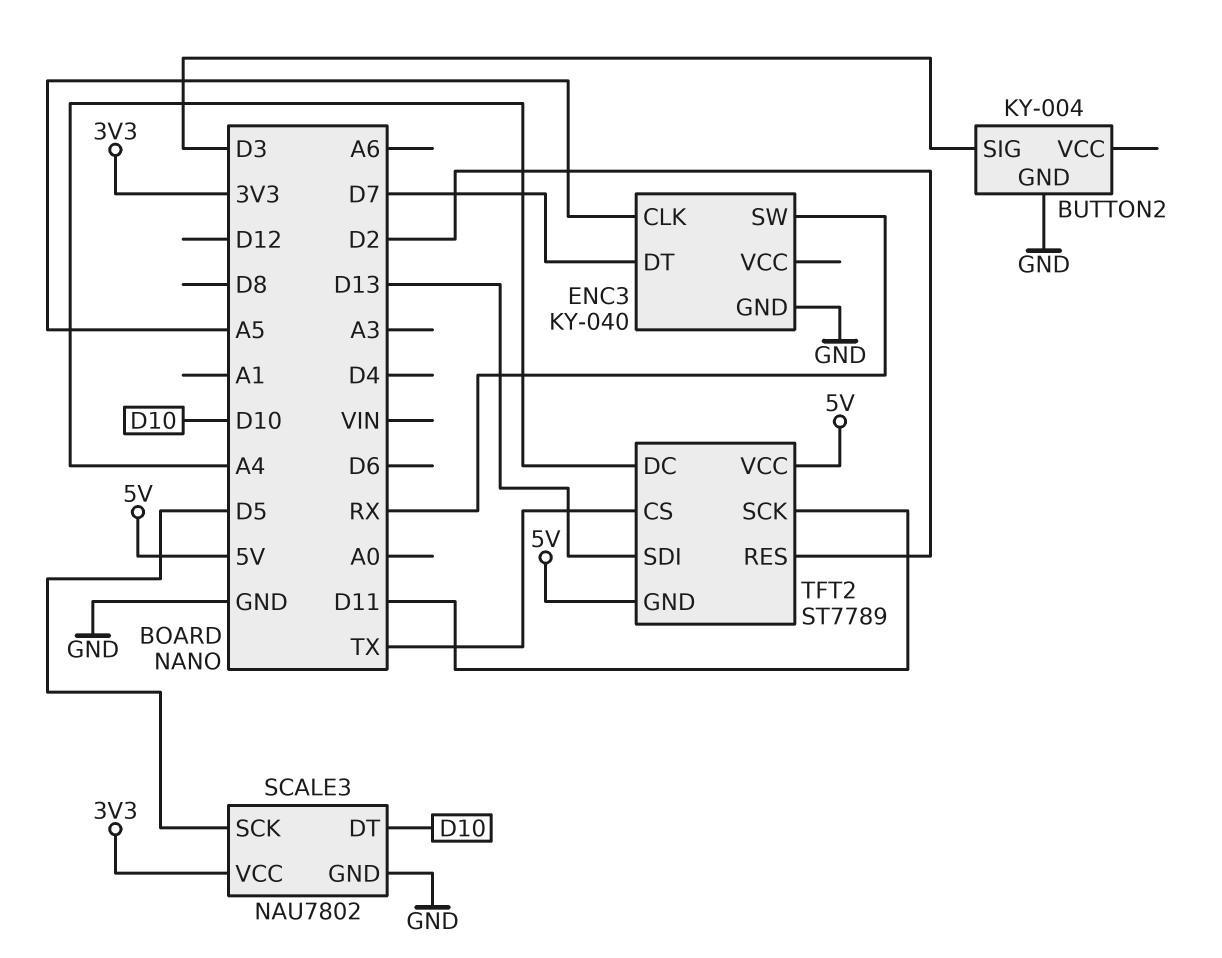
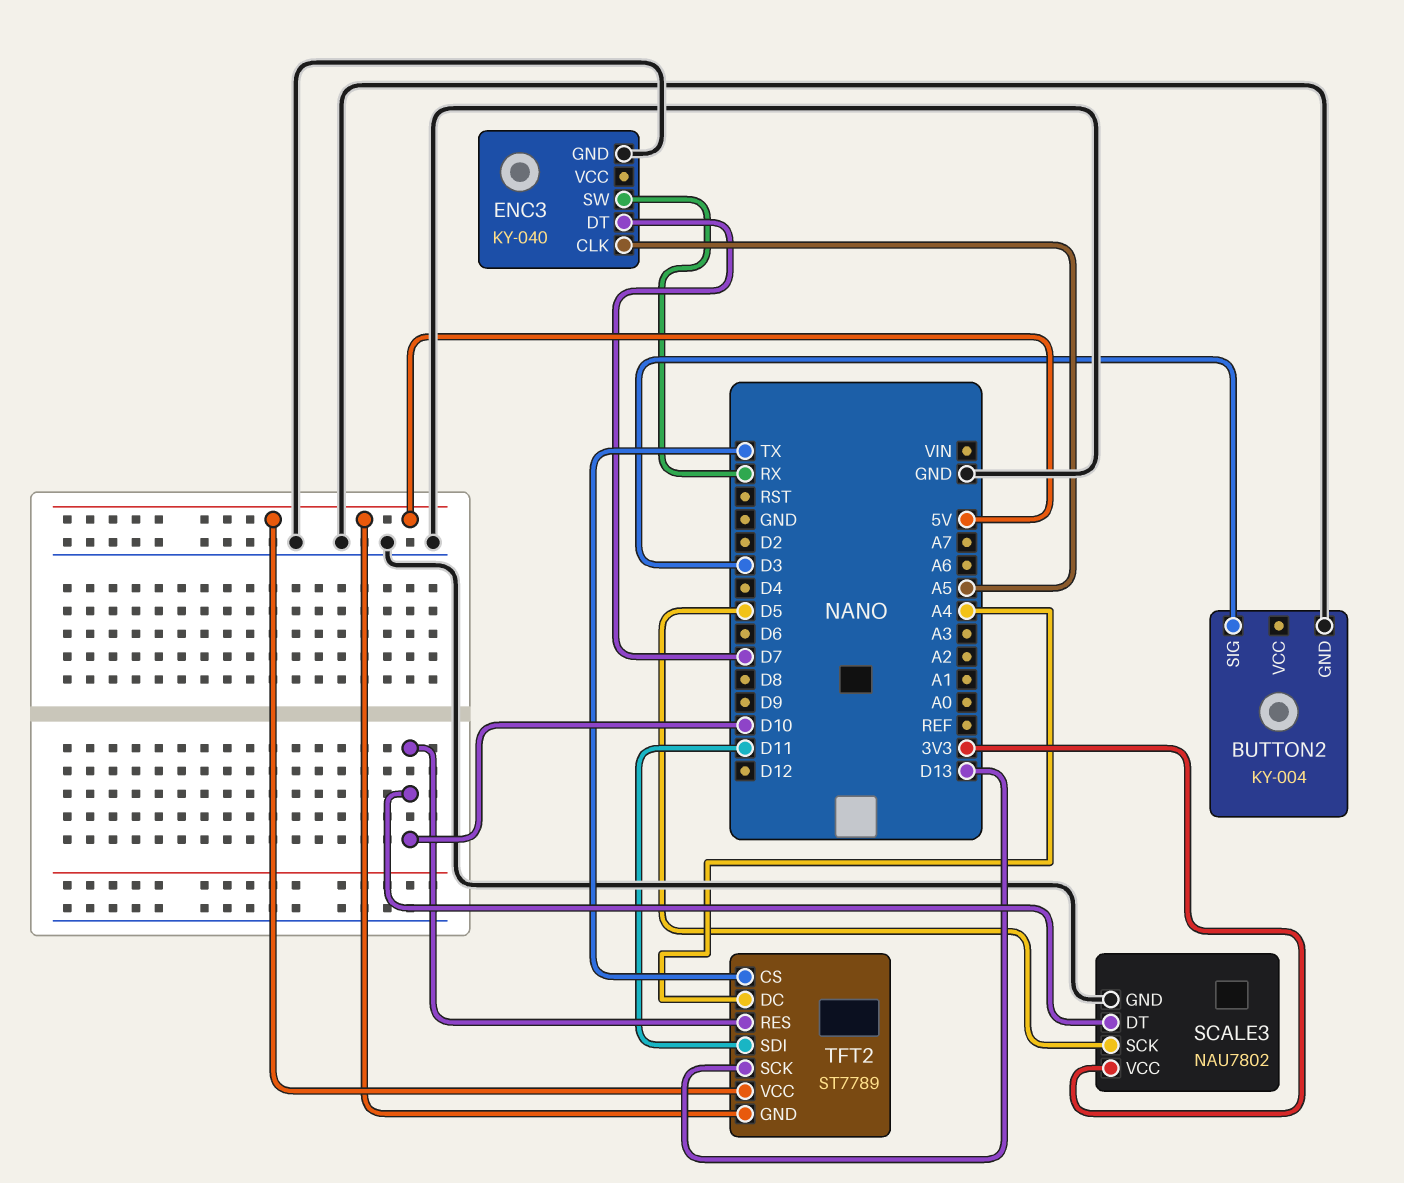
TFT2 pin RES: D2 -> D10
TFT2 pin SCK: D11 -> D13
TFT2 pin SDI: D13 -> D11

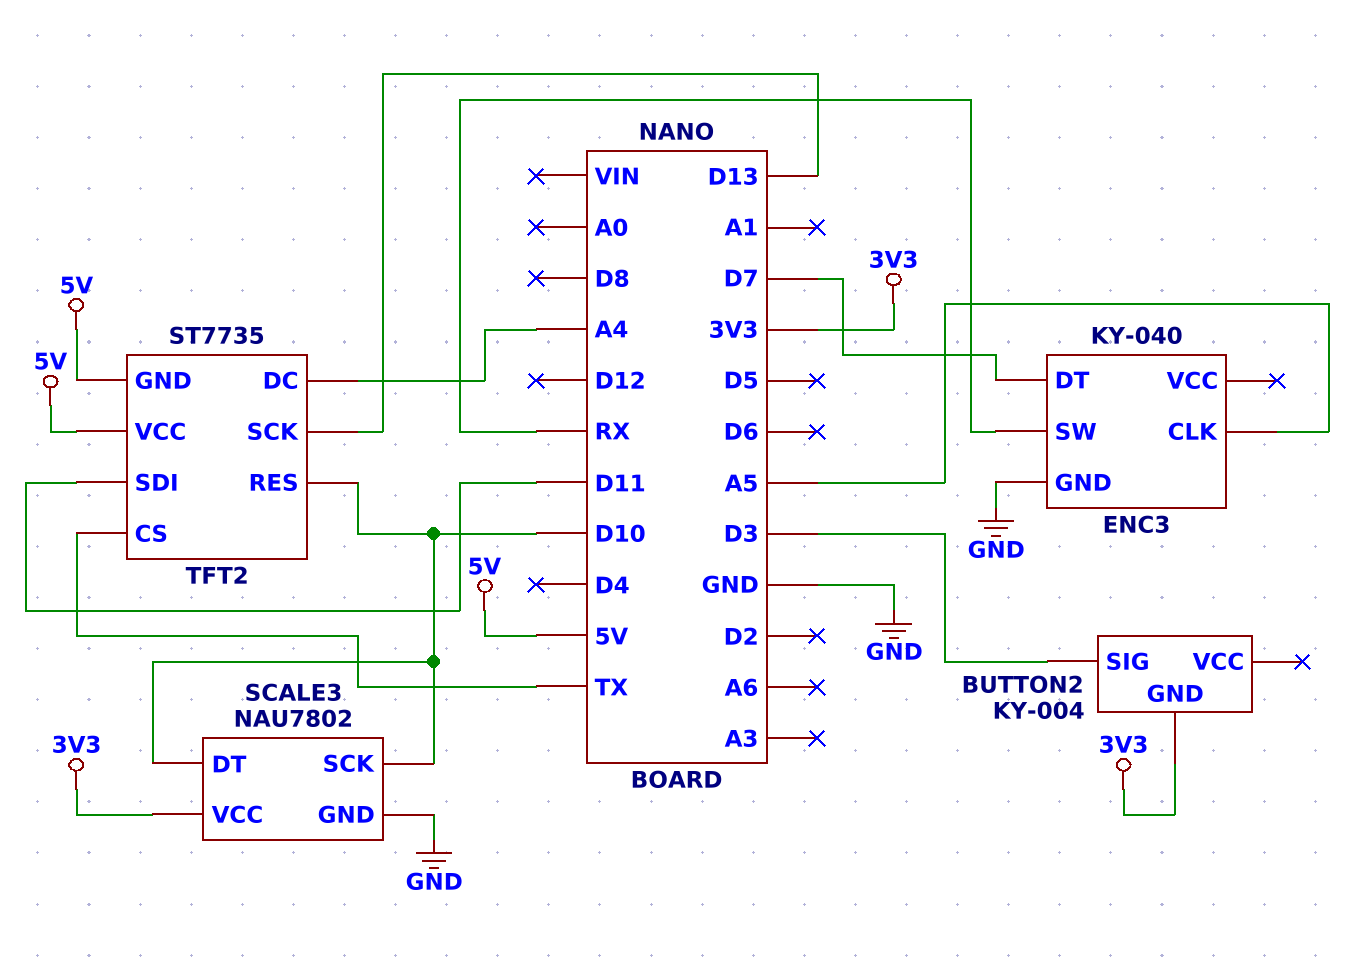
BUTTON2 pin GND: GND -> 3V3
SCALE3 pin SCK: D5 -> D10
TFT2: ST7789 -> ST7735

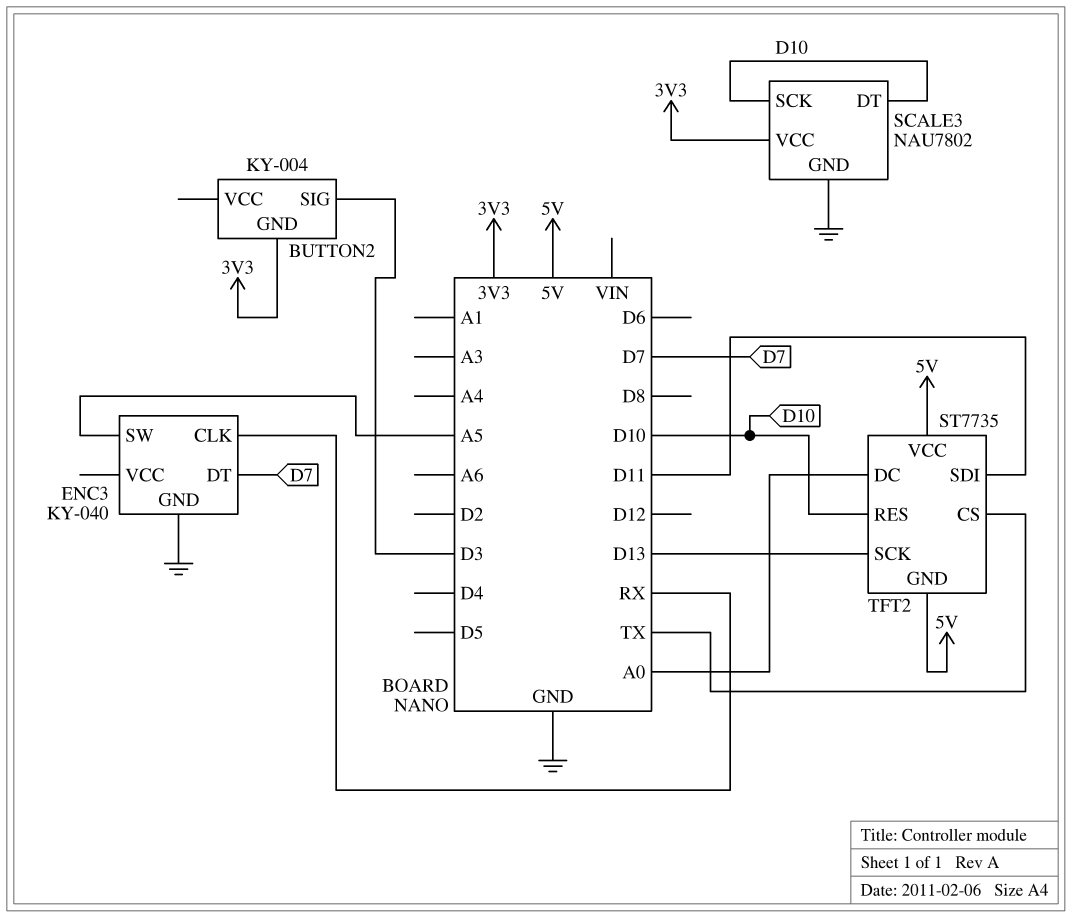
ENC3 pin CLK: A5 -> RX
ENC3 pin SW: RX -> A5
TFT2 pin DC: A4 -> A0

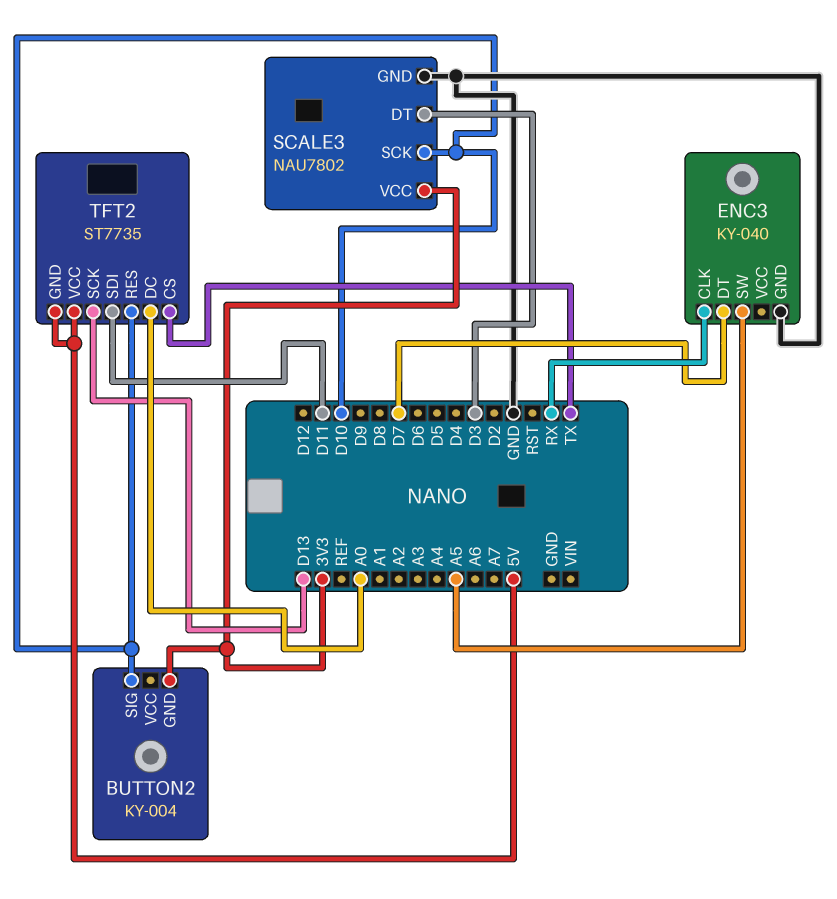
BUTTON2 pin SIG: D3 -> D10
SCALE3 pin DT: D10 -> D3

